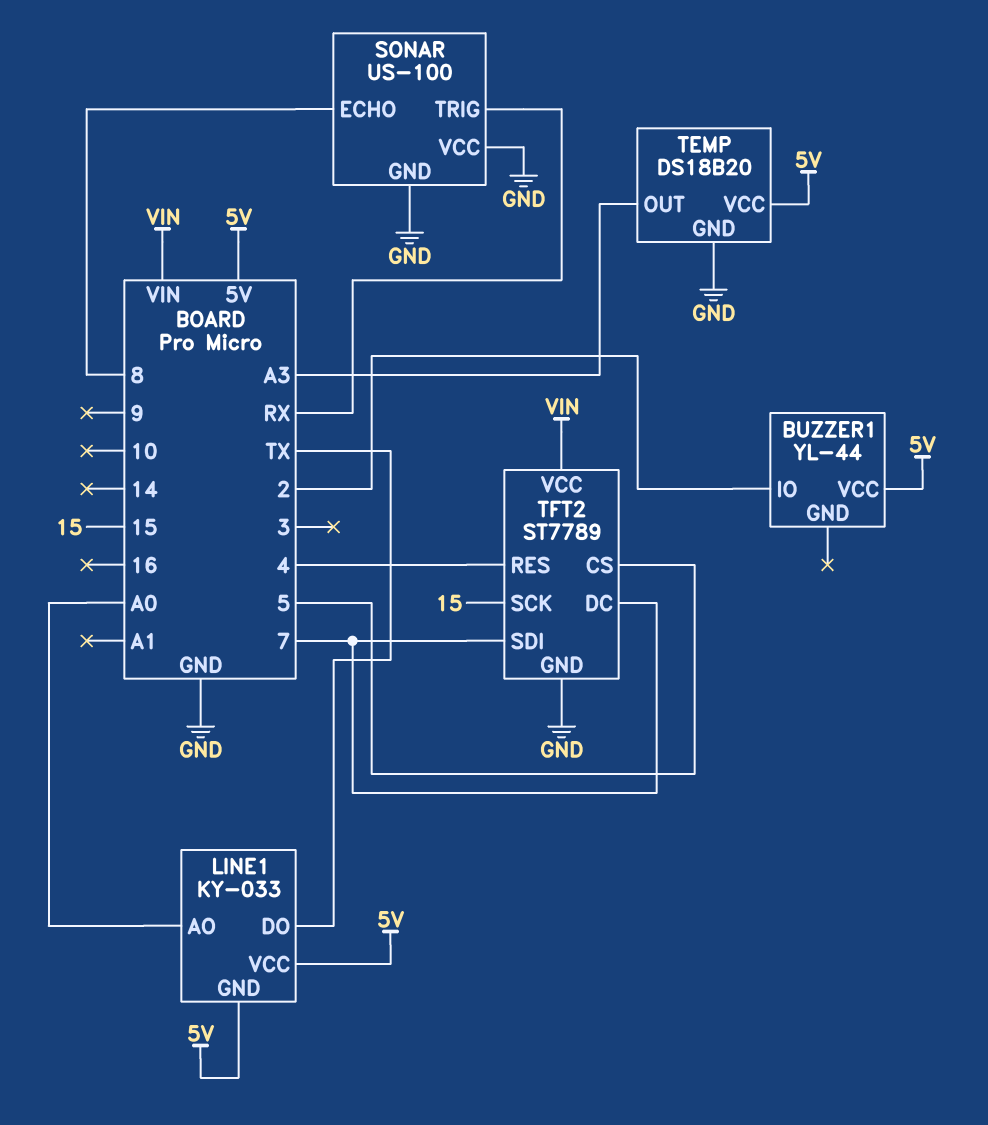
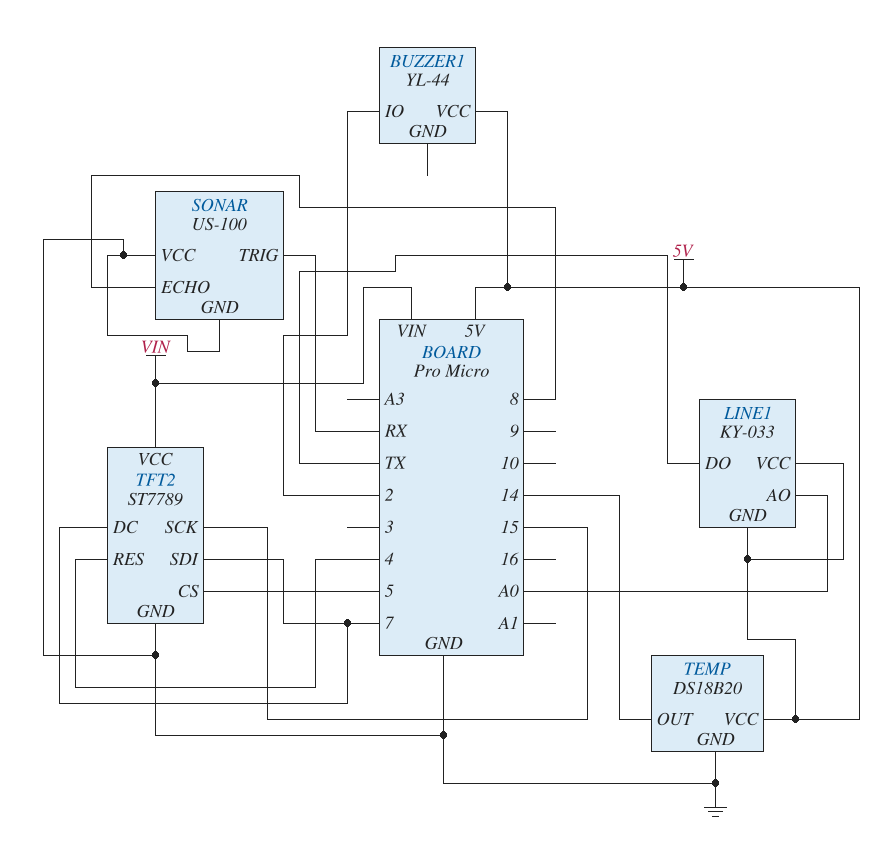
TEMP pin OUT: A3 -> 14

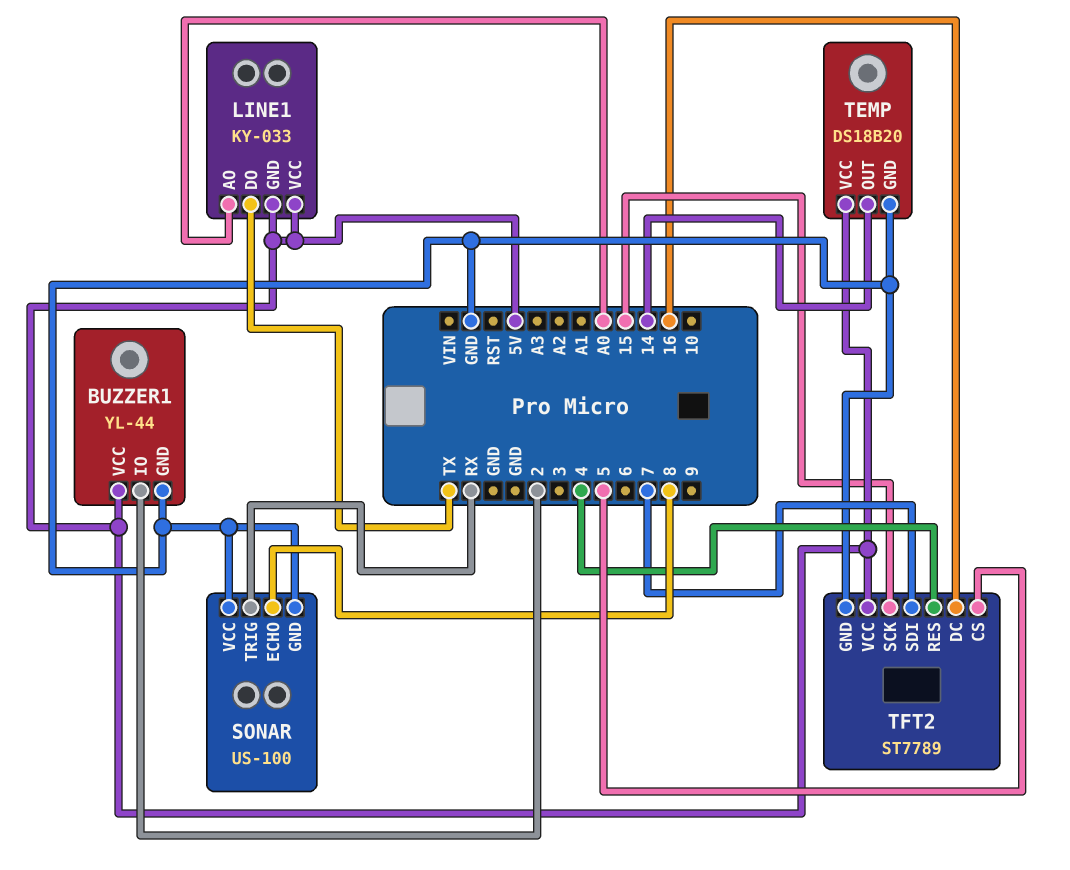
BUZZER1 pin GND: none -> GND
TFT2 pin DC: 7 -> 16
TFT2 pin VCC: VIN -> 5V

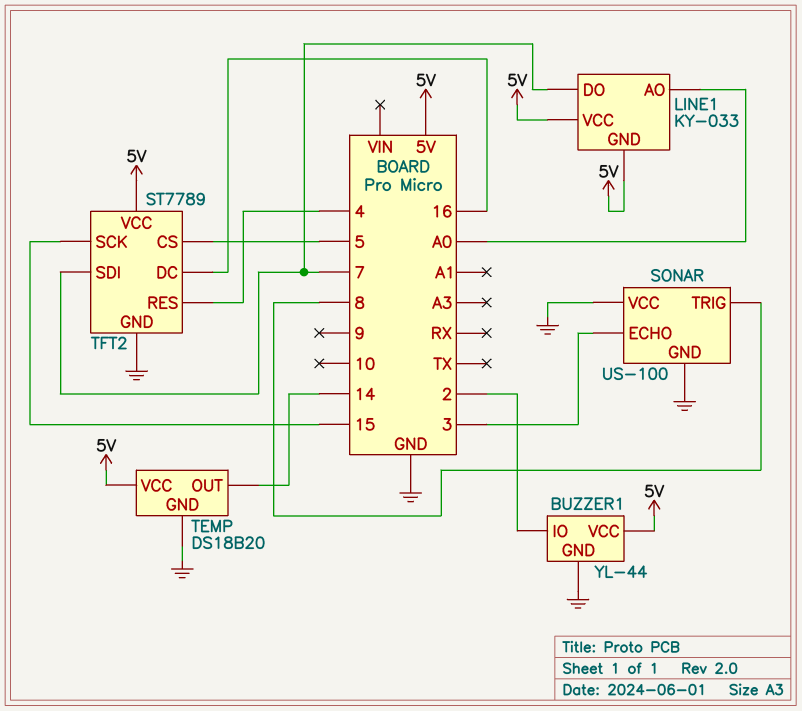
LINE1 pin DO: TX -> 7
SONAR pin ECHO: 8 -> 3
SONAR pin TRIG: RX -> 8

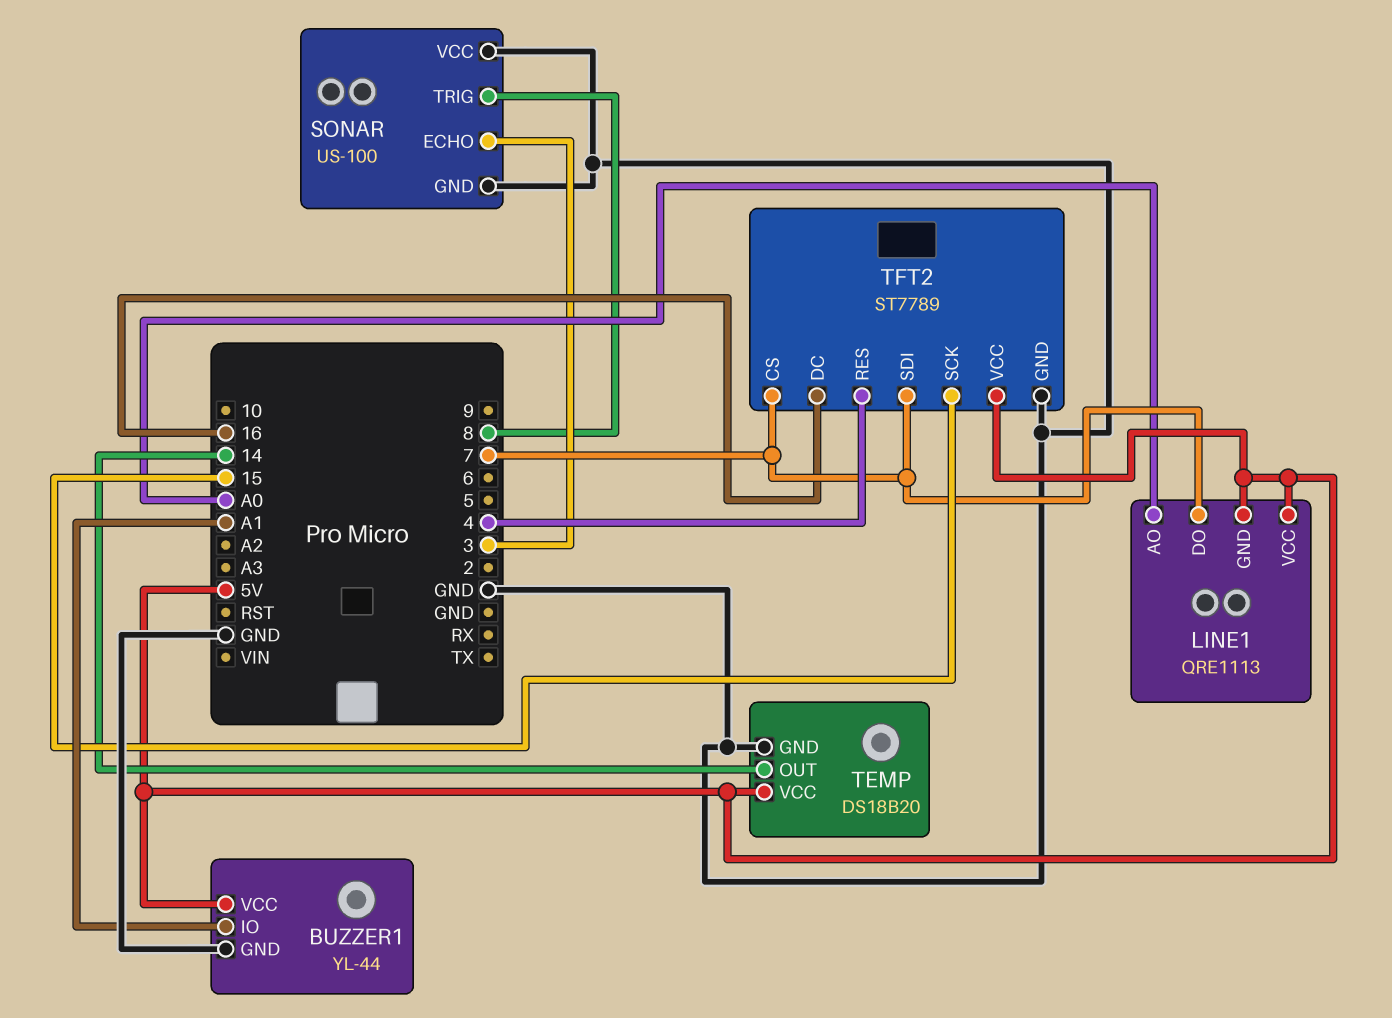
BUZZER1 pin IO: 2 -> A1
LINE1: KY-033 -> QRE1113
TFT2 pin CS: 5 -> 7

